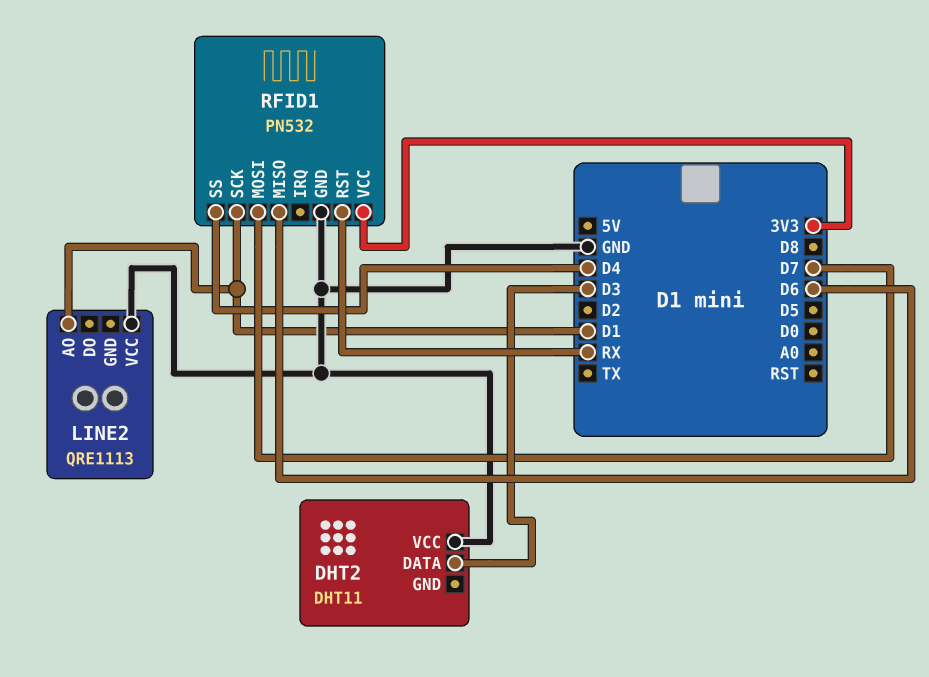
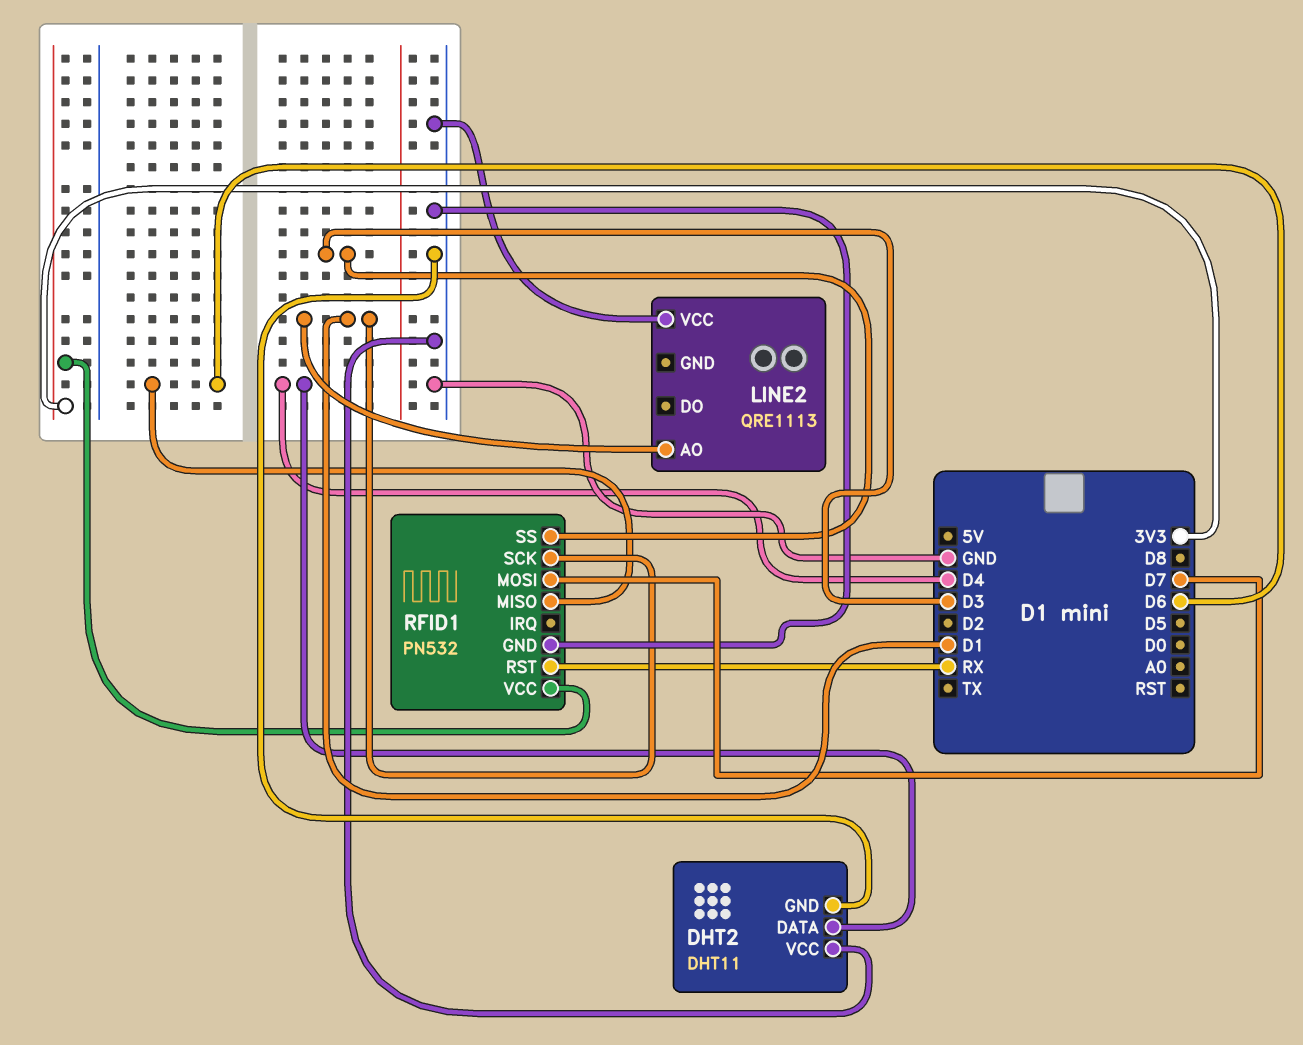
DHT2 pin DATA: D3 -> D4
DHT2 pin GND: none -> GND
RFID1 pin SS: D4 -> D3

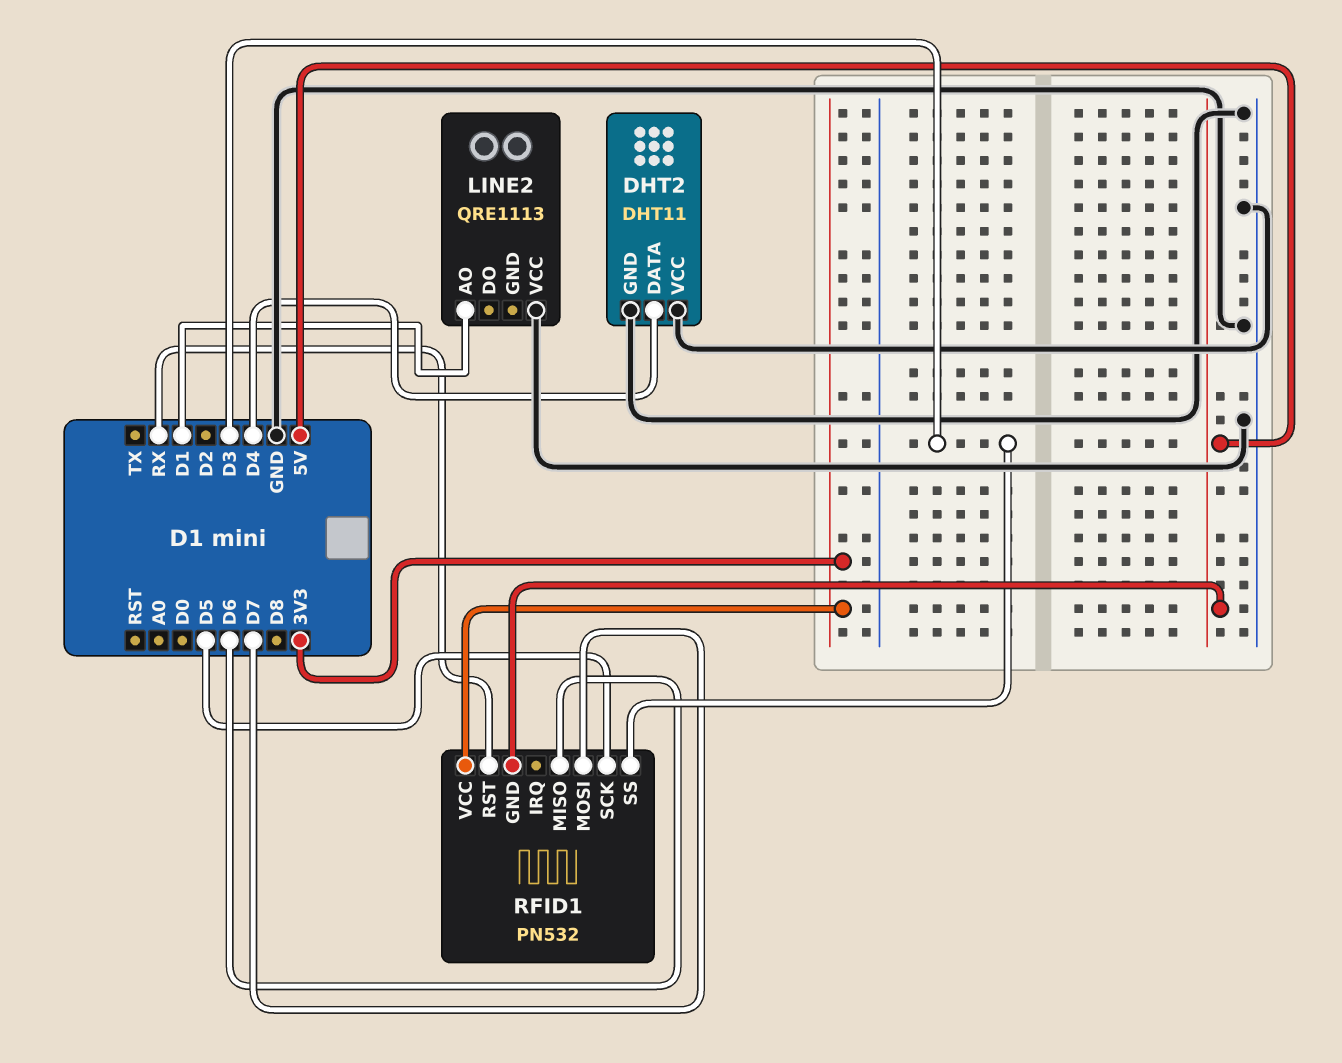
RFID1 pin GND: GND -> 5V
RFID1 pin SCK: D1 -> D5

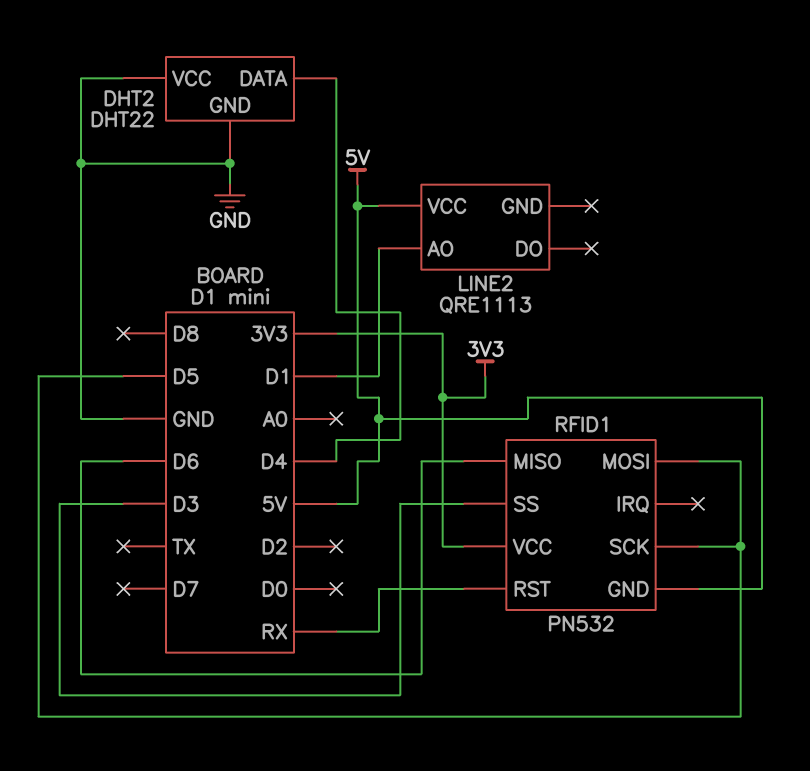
DHT2: DHT11 -> DHT22
LINE2 pin VCC: GND -> 5V
RFID1 pin MOSI: D7 -> D5

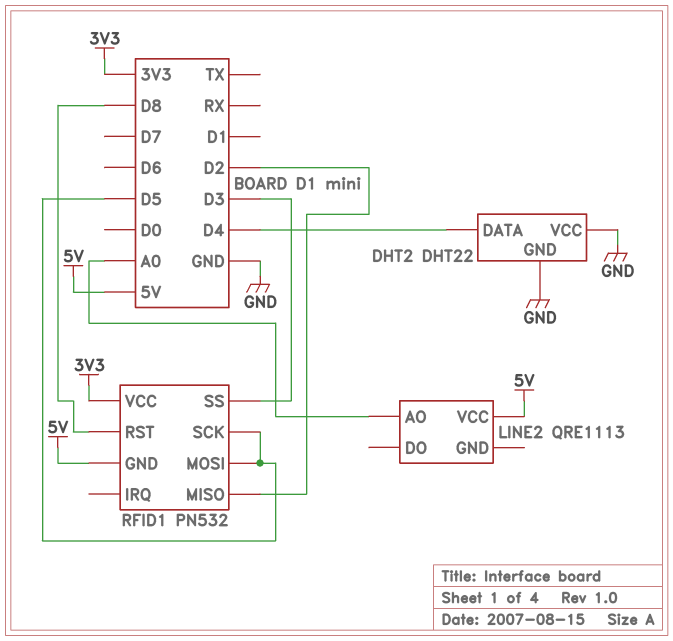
LINE2 pin AO: D1 -> A0
RFID1 pin MISO: D6 -> D2
RFID1 pin RST: RX -> D8

